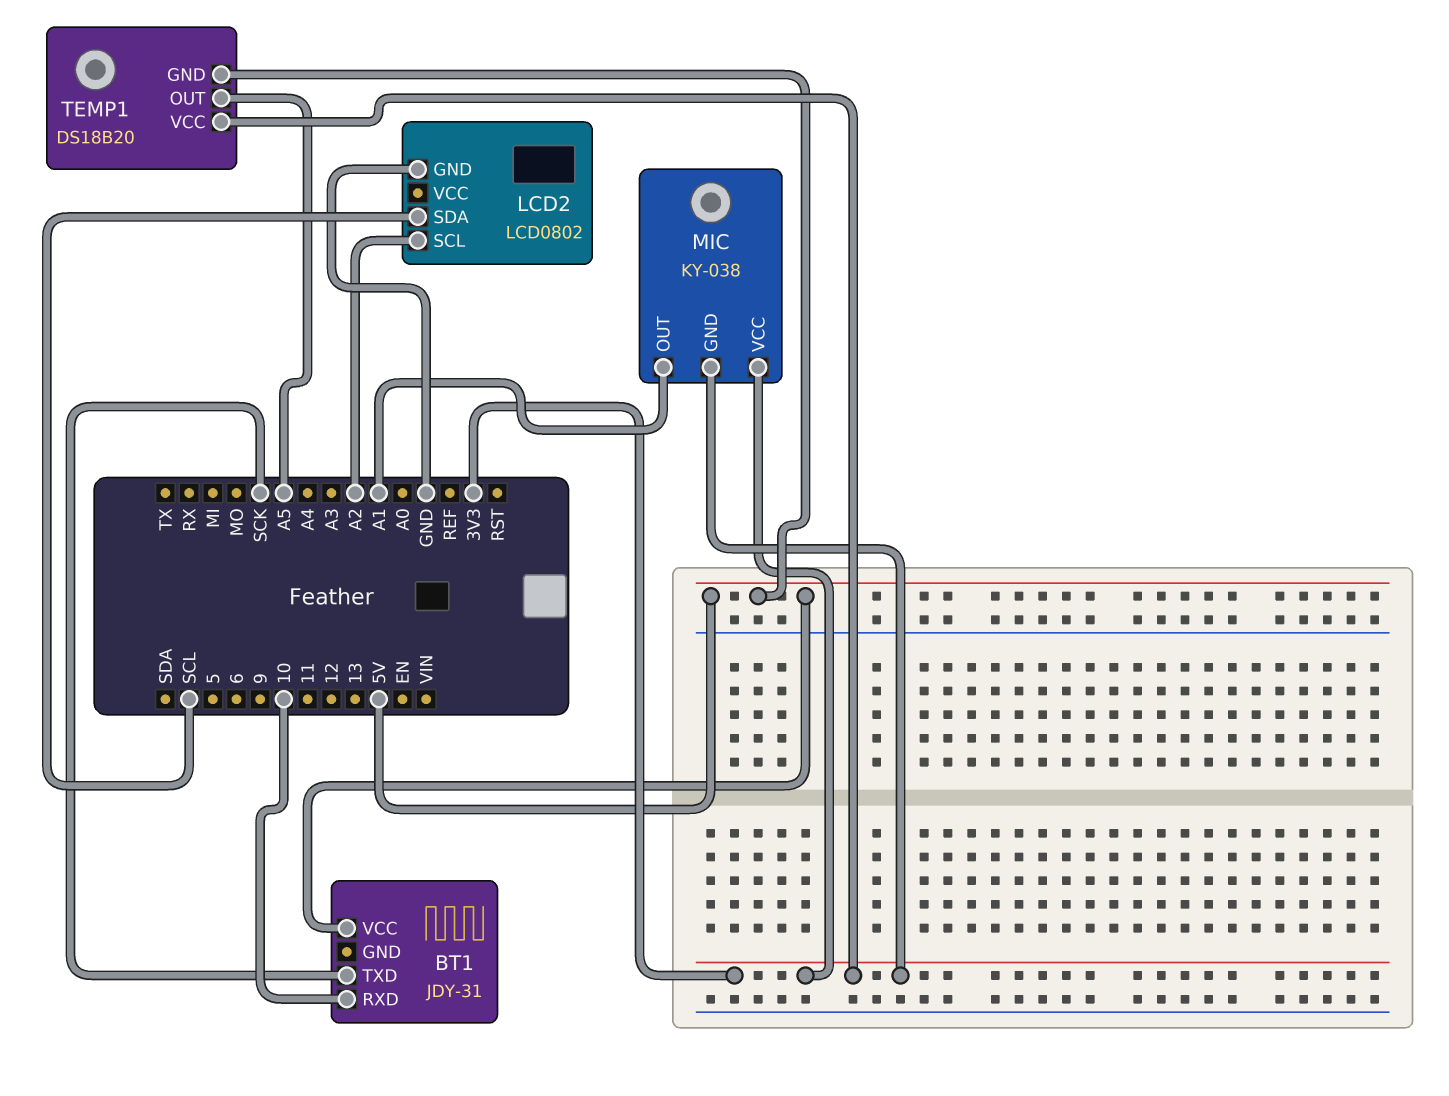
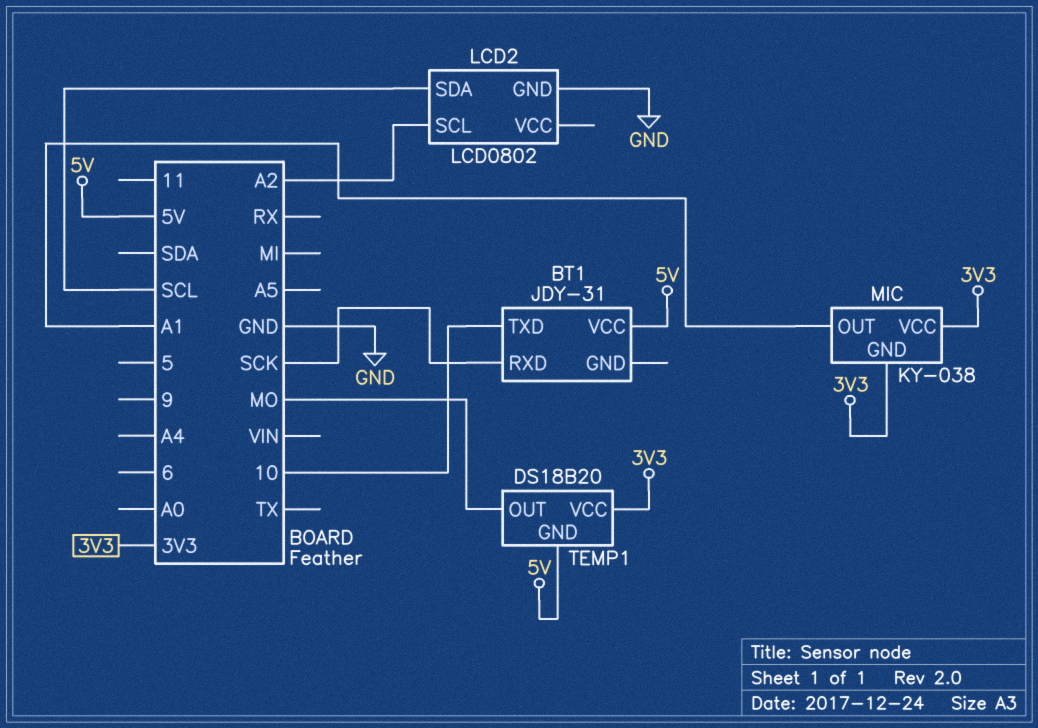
BT1 pin RXD: 10 -> SCK
BT1 pin TXD: SCK -> 10
TEMP1 pin OUT: A5 -> MO

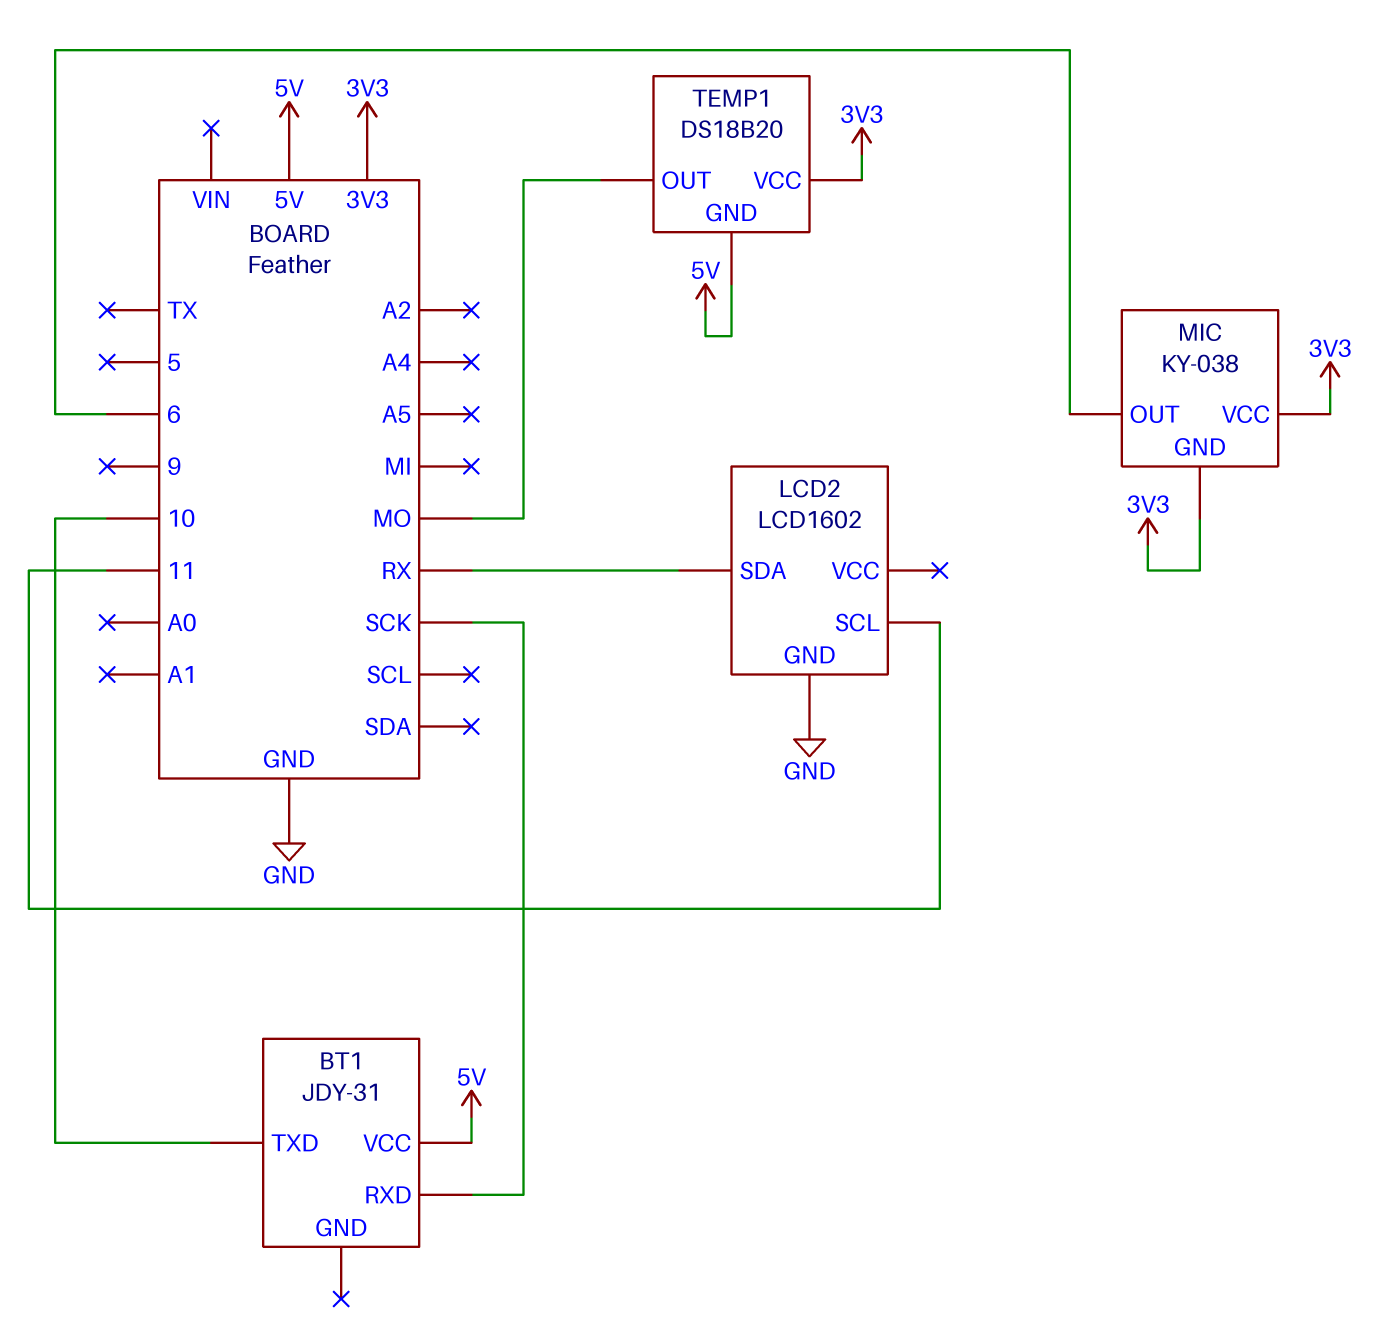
LCD2: LCD0802 -> LCD1602
LCD2 pin SCL: A2 -> 11
LCD2 pin SDA: SCL -> RX
MIC pin OUT: A1 -> 6

